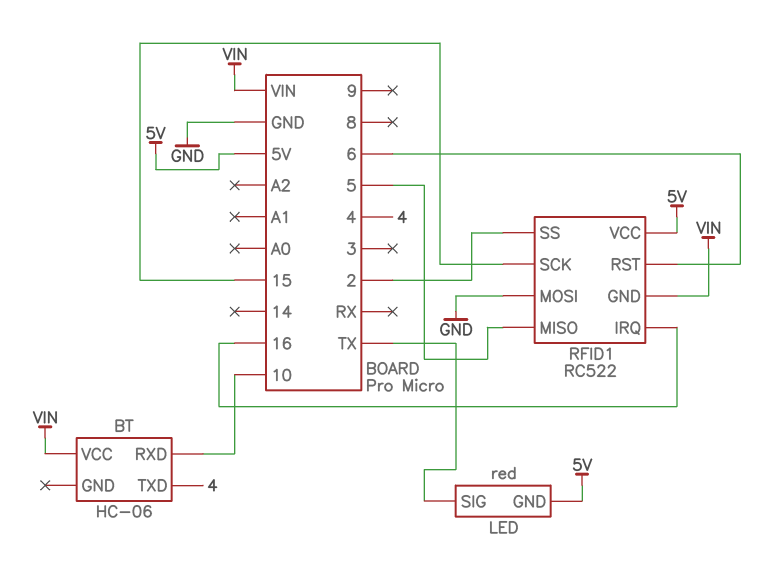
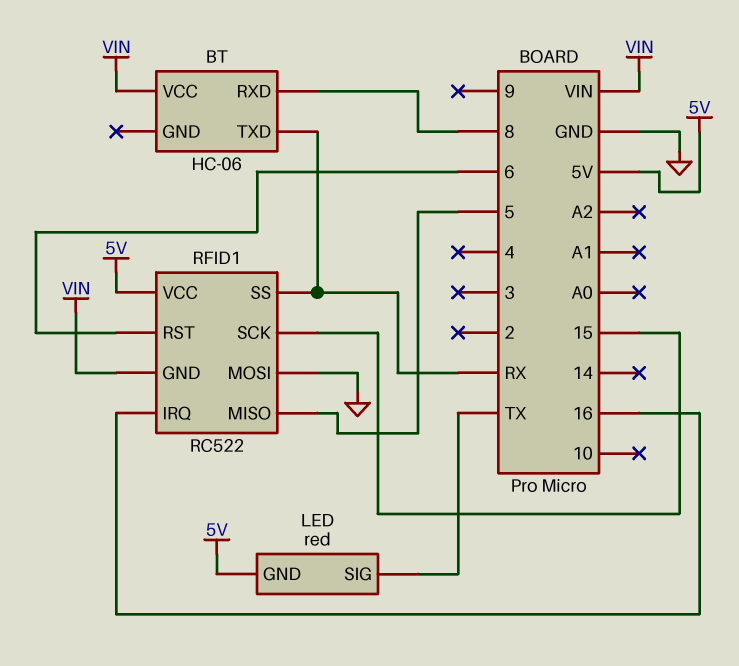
BT pin RXD: 10 -> 8
BT pin TXD: 4 -> RX
RFID1 pin SS: 2 -> RX

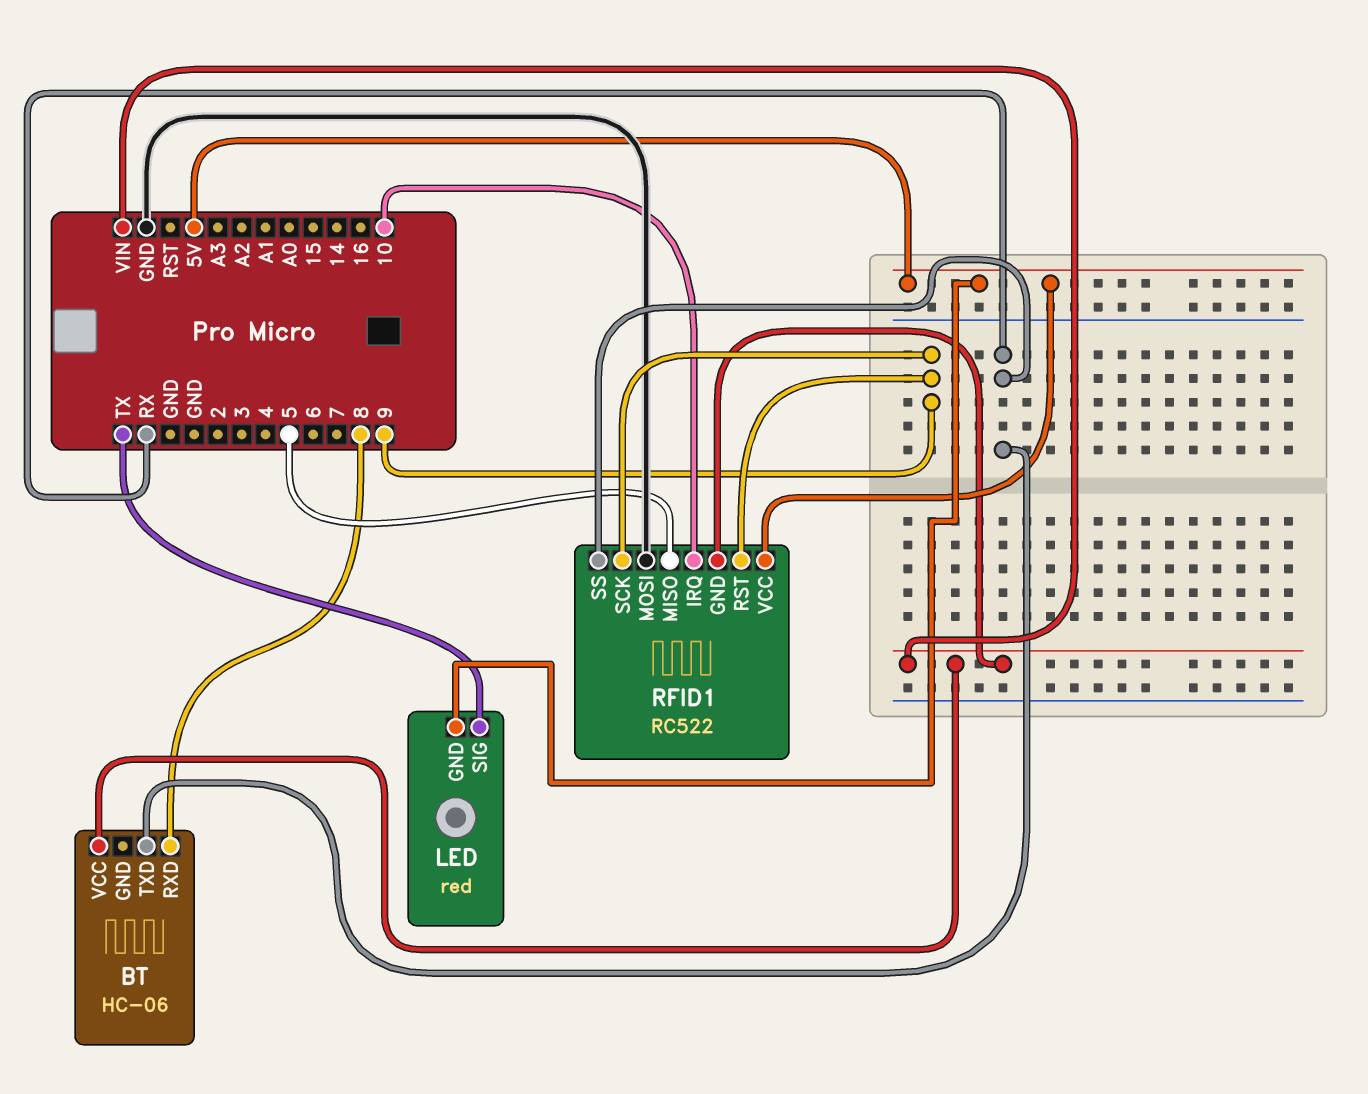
RFID1 pin IRQ: 16 -> 10
RFID1 pin RST: 6 -> 9
RFID1 pin SCK: 15 -> 9

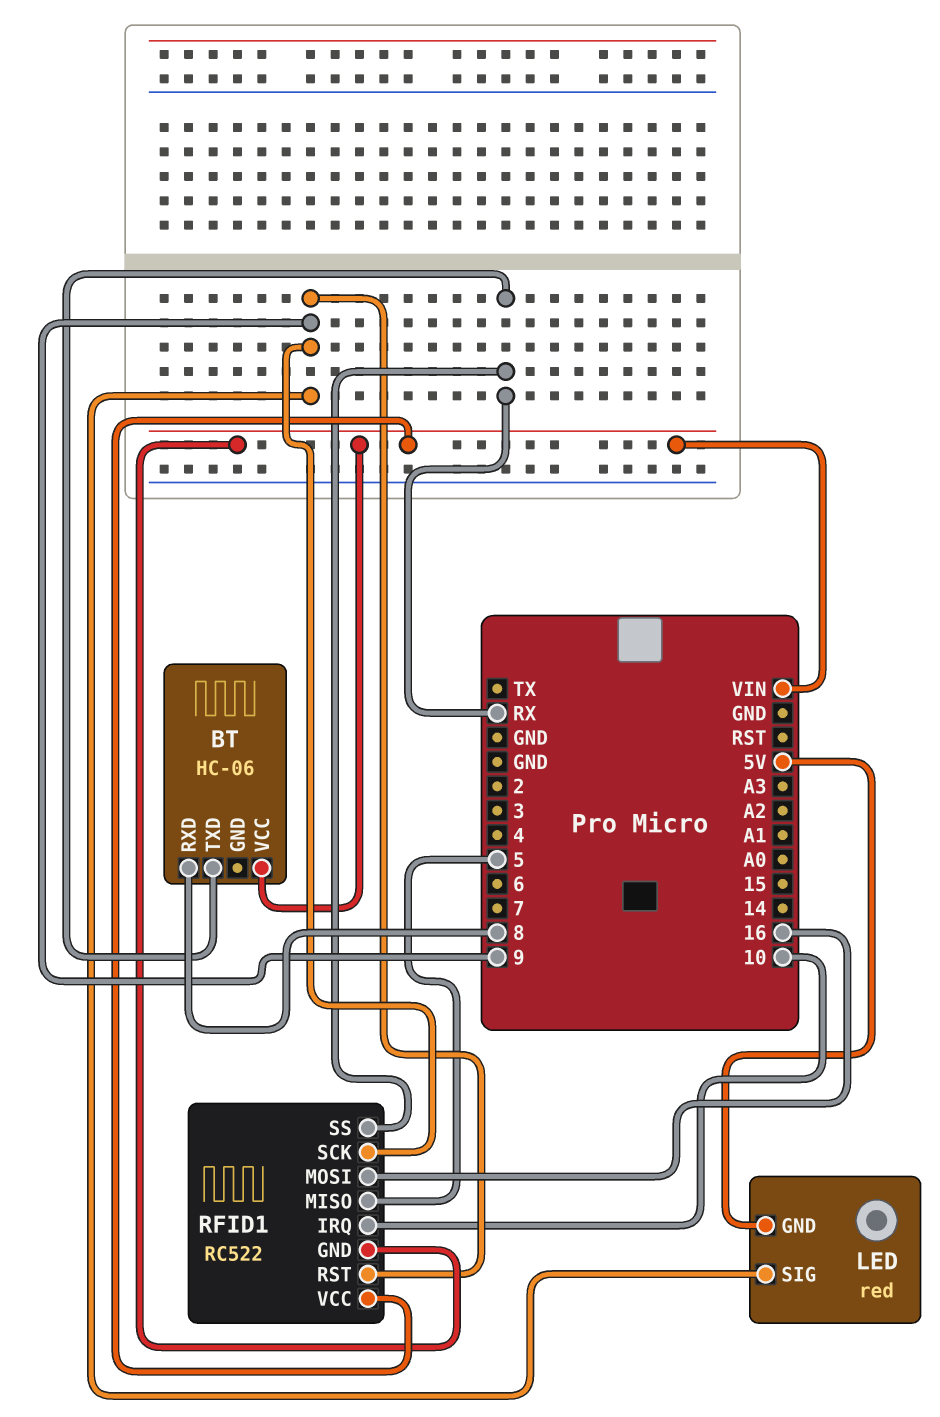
LED pin SIG: TX -> 9
RFID1 pin MOSI: GND -> 16
RFID1 pin VCC: 5V -> VIN

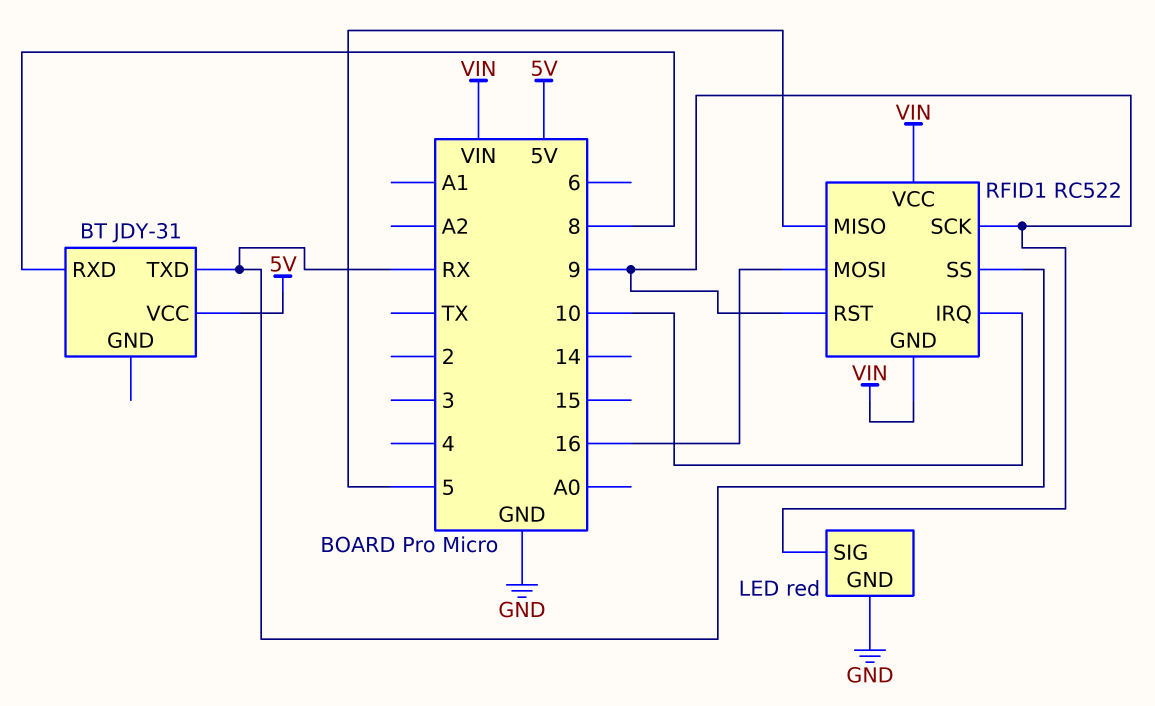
BT: HC-06 -> JDY-31
BT pin VCC: VIN -> 5V
LED pin GND: 5V -> GND

